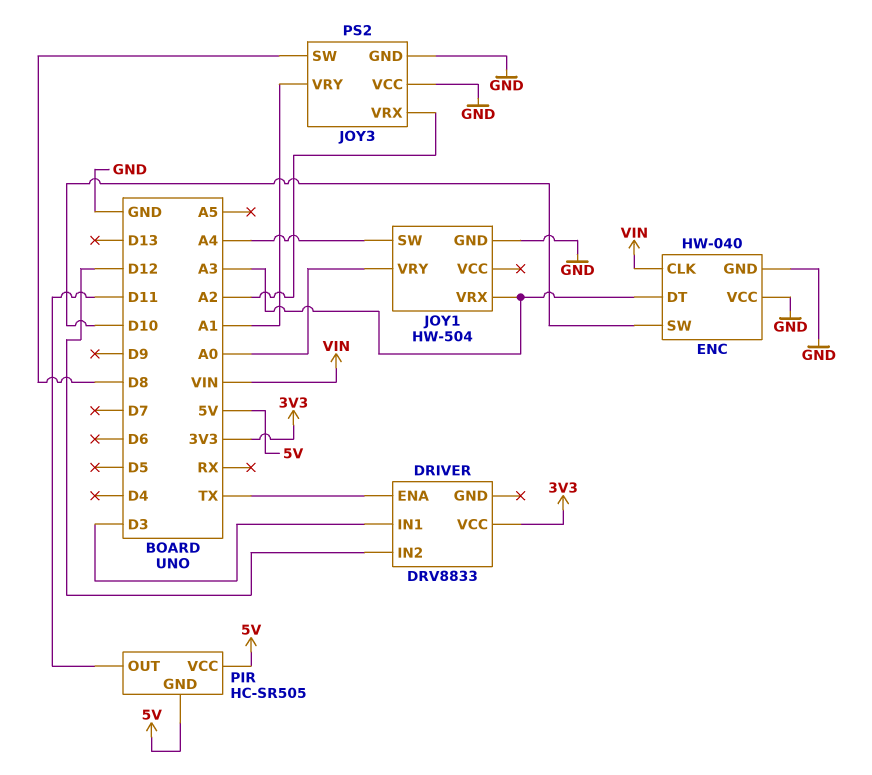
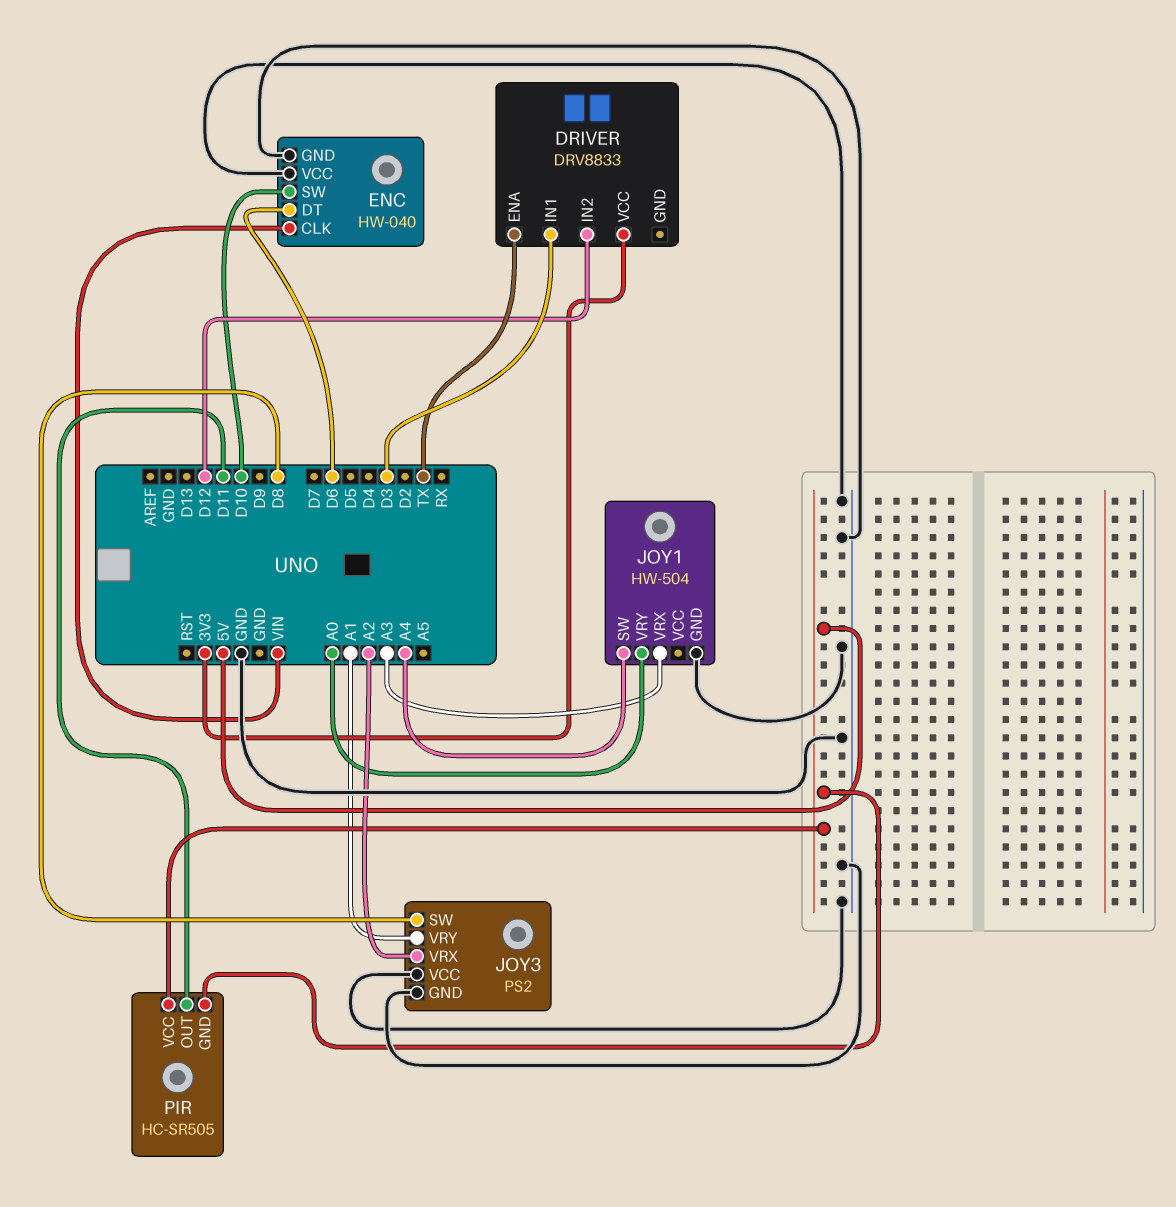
ENC pin DT: A3 -> D6

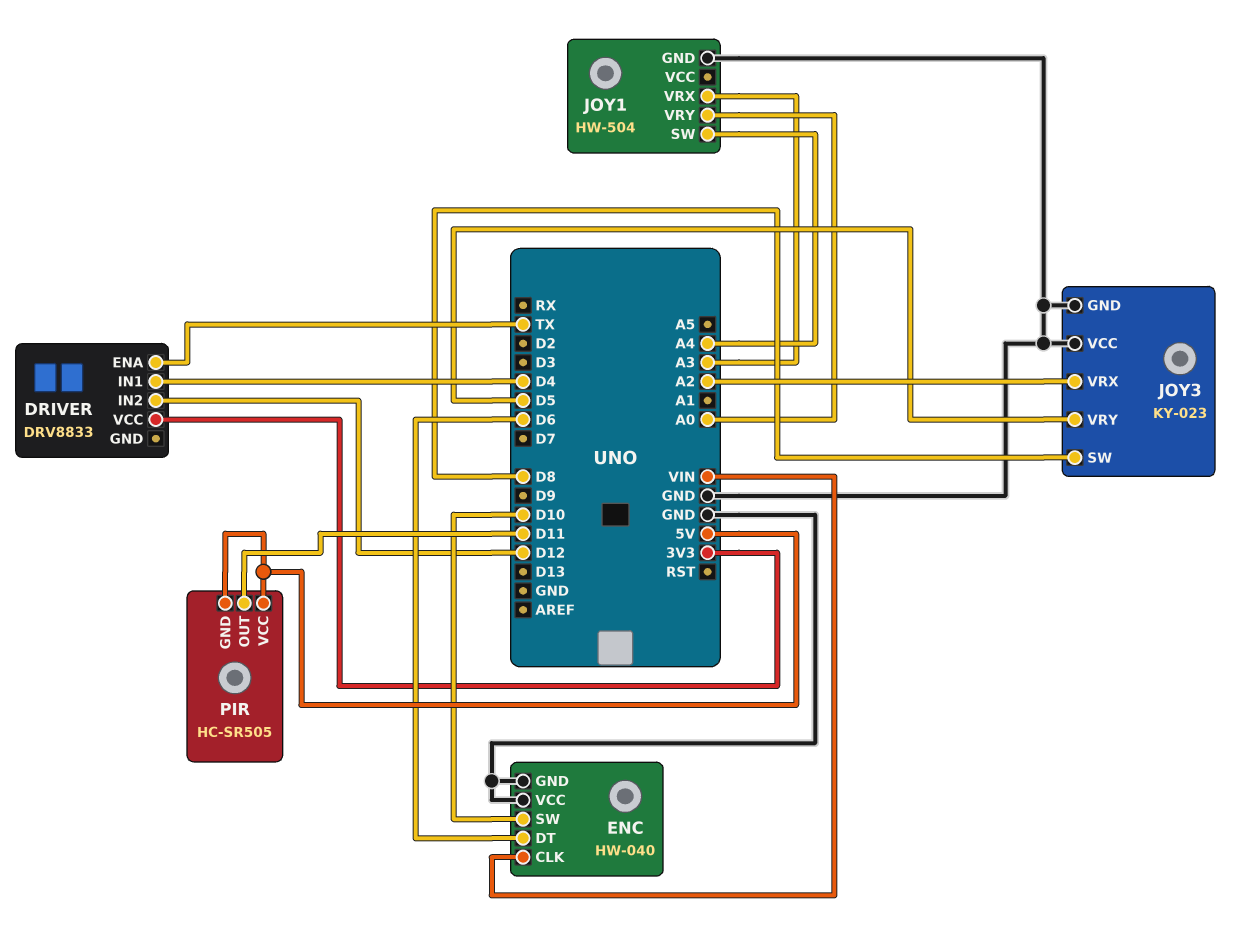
DRIVER pin IN1: D3 -> D4
JOY3: PS2 -> KY-023
JOY3 pin VRY: A1 -> D5

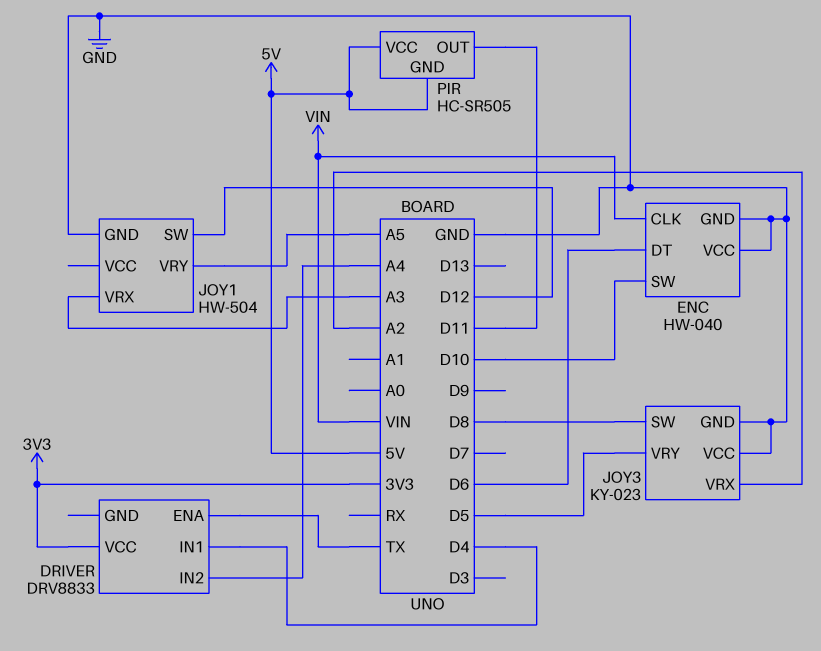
DRIVER pin IN2: D12 -> A4
JOY1 pin SW: A4 -> D12
JOY1 pin VRY: A0 -> A5

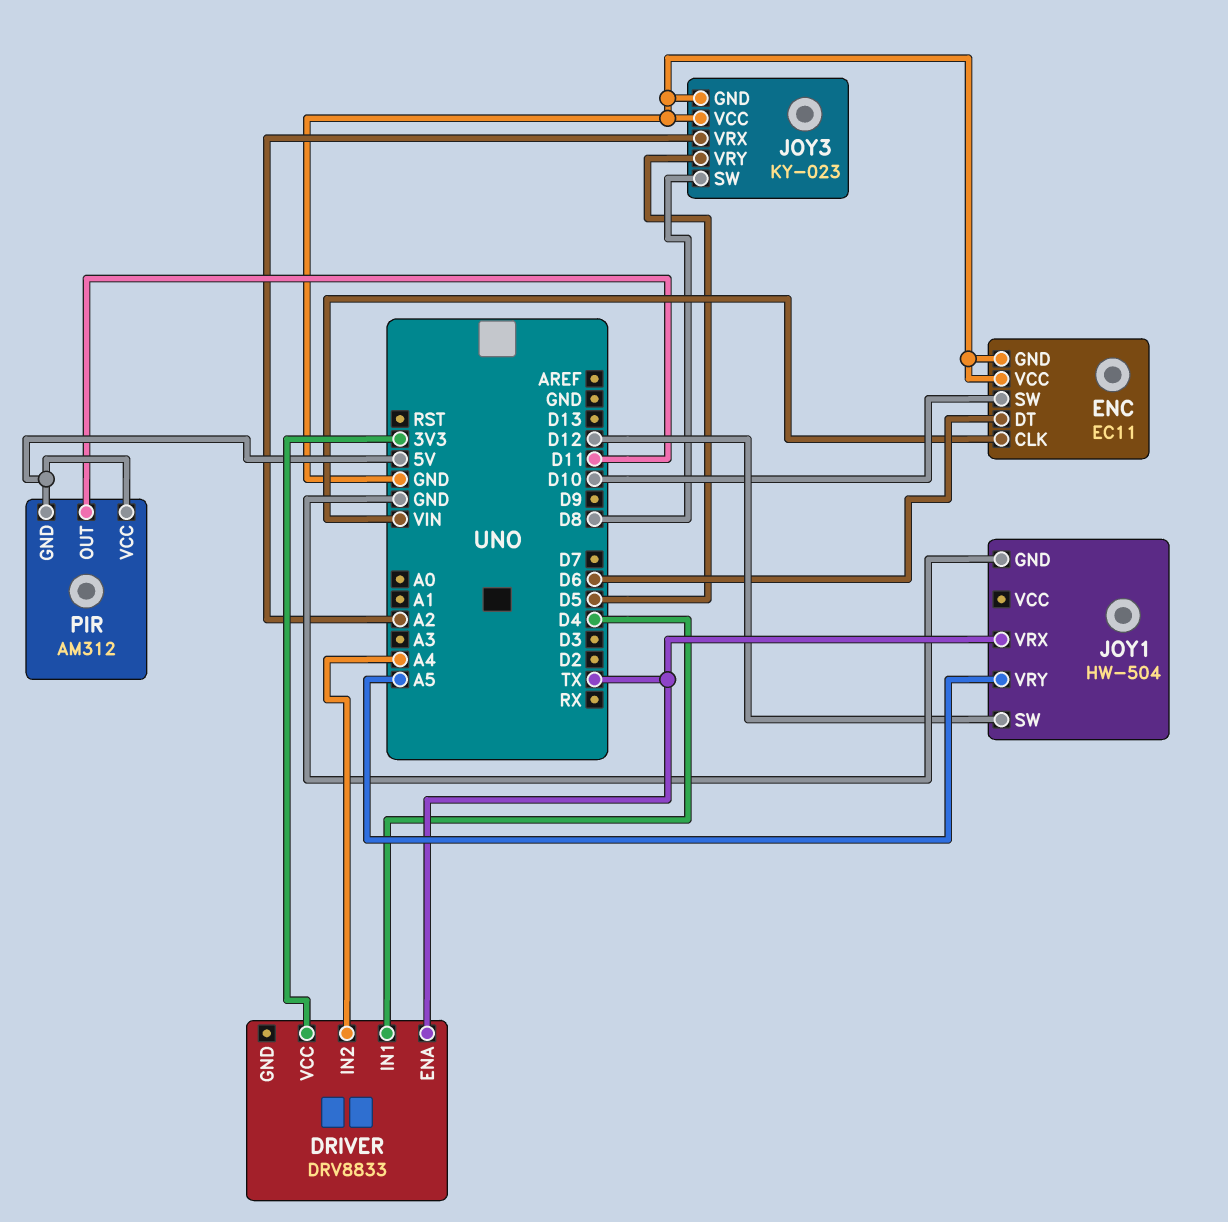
ENC: HW-040 -> EC11
JOY1 pin VRX: A3 -> TX
PIR: HC-SR505 -> AM312

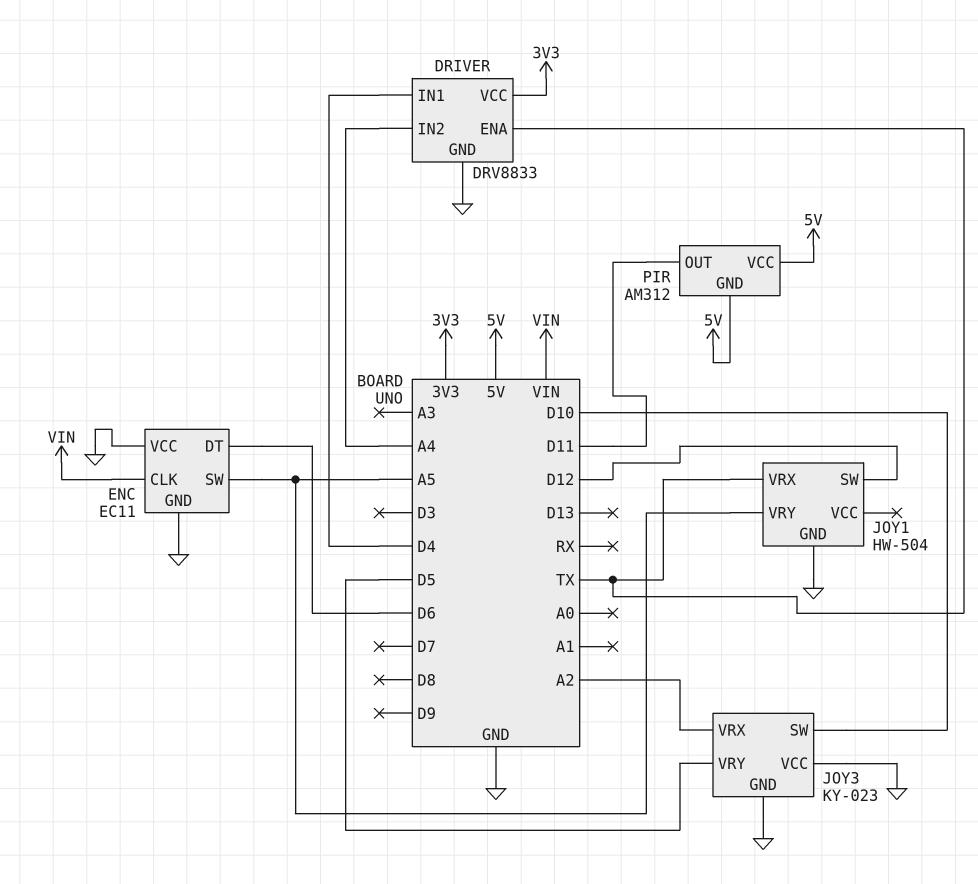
DRIVER pin GND: none -> GND
ENC pin SW: D10 -> A5
JOY3 pin SW: D8 -> D10

